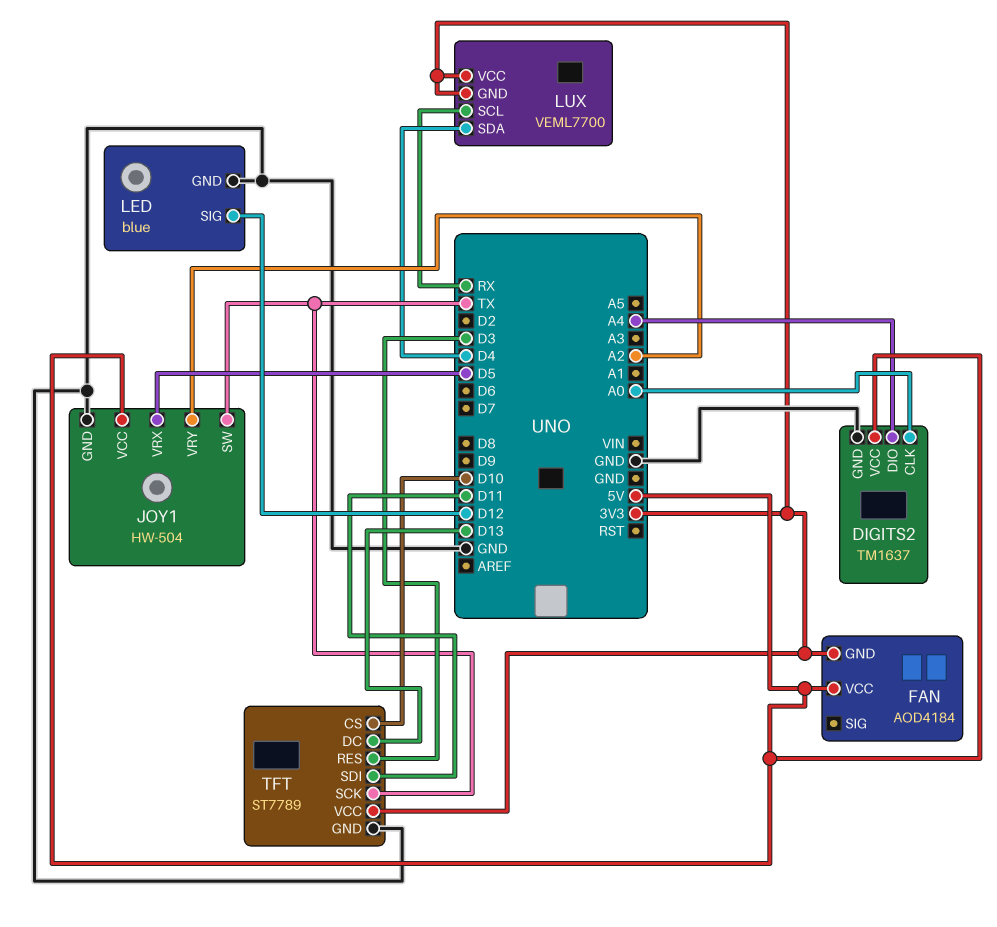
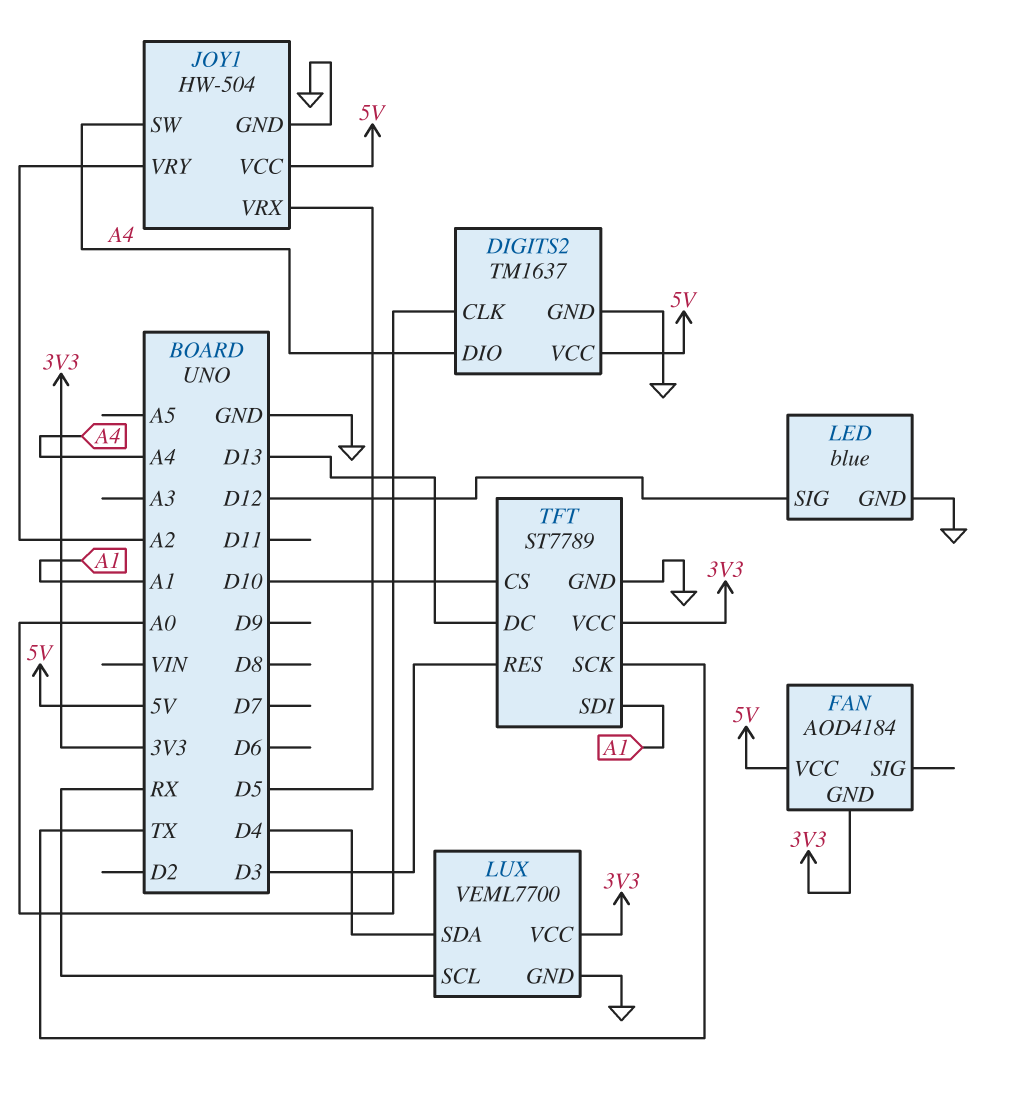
JOY1 pin SW: TX -> A4
LUX pin GND: 3V3 -> GND
TFT pin SDI: D11 -> A1

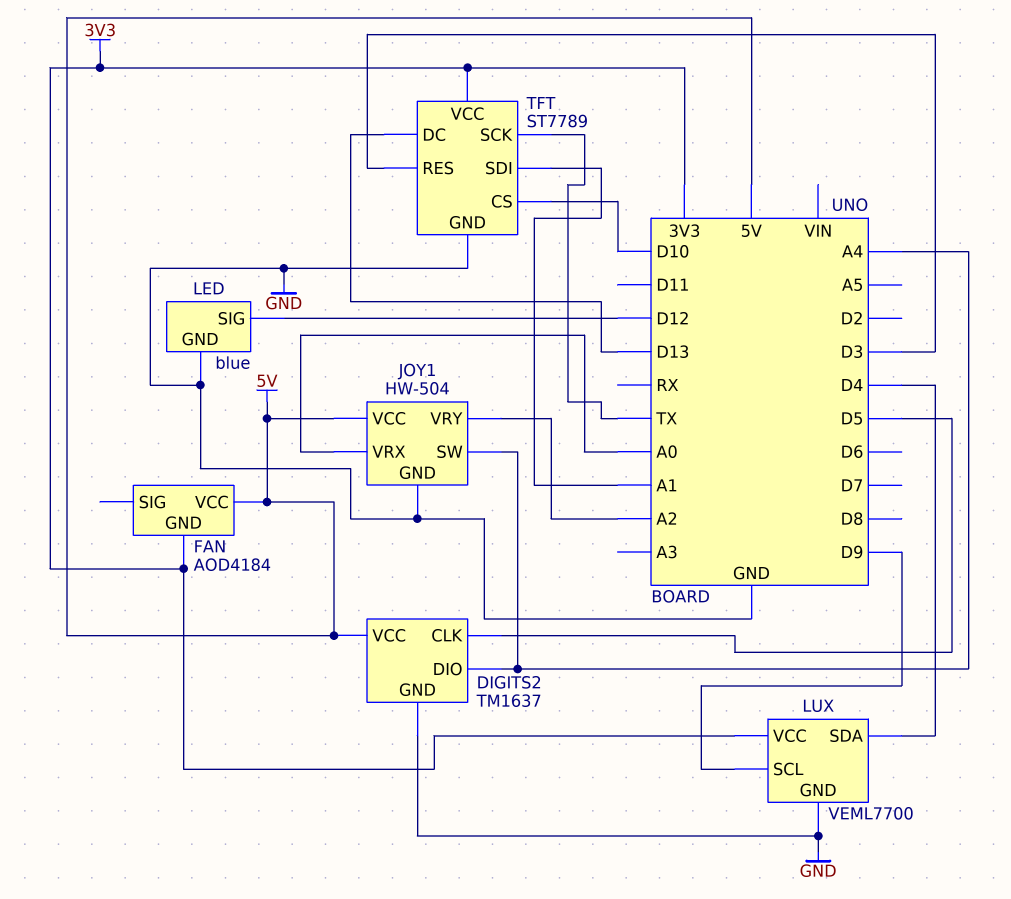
DIGITS2 pin CLK: A0 -> D5
JOY1 pin VRX: D5 -> A0
LUX pin SCL: RX -> D9

